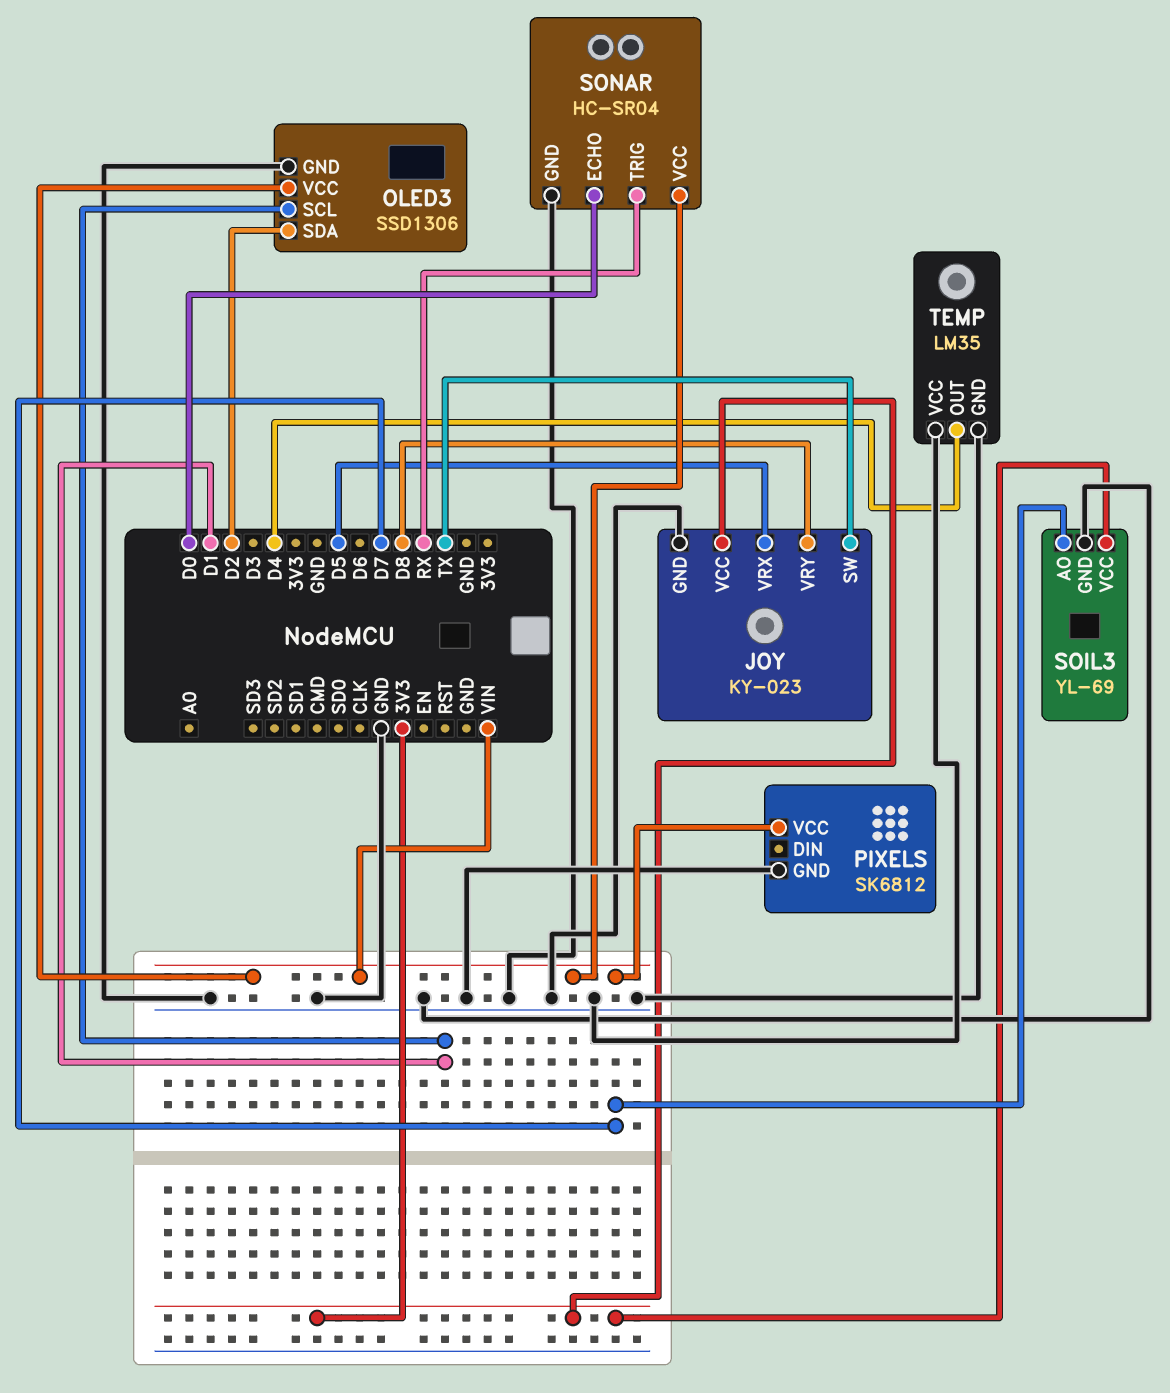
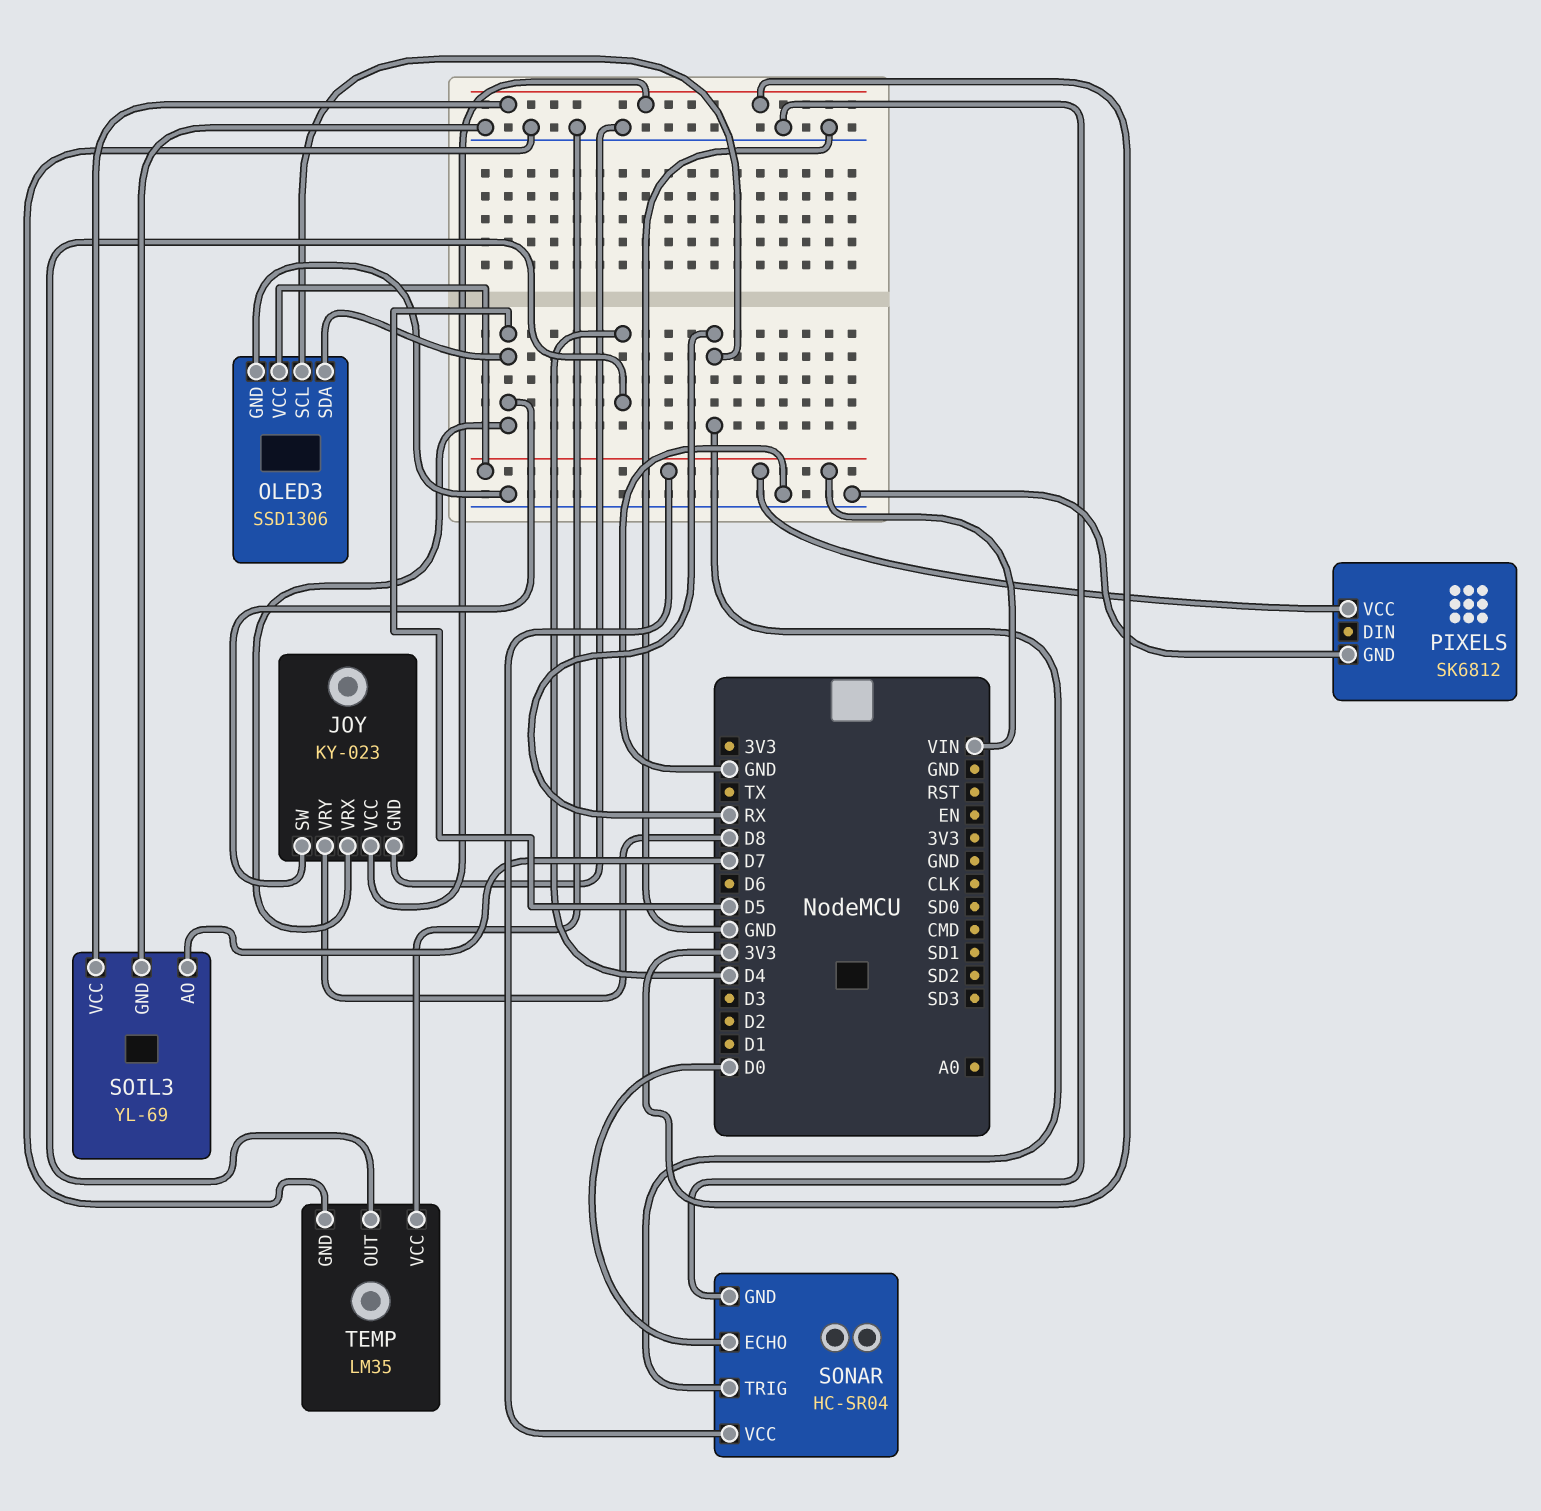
JOY pin SW: TX -> D5
OLED3 pin SCL: D1 -> RX
OLED3 pin SDA: D2 -> D5

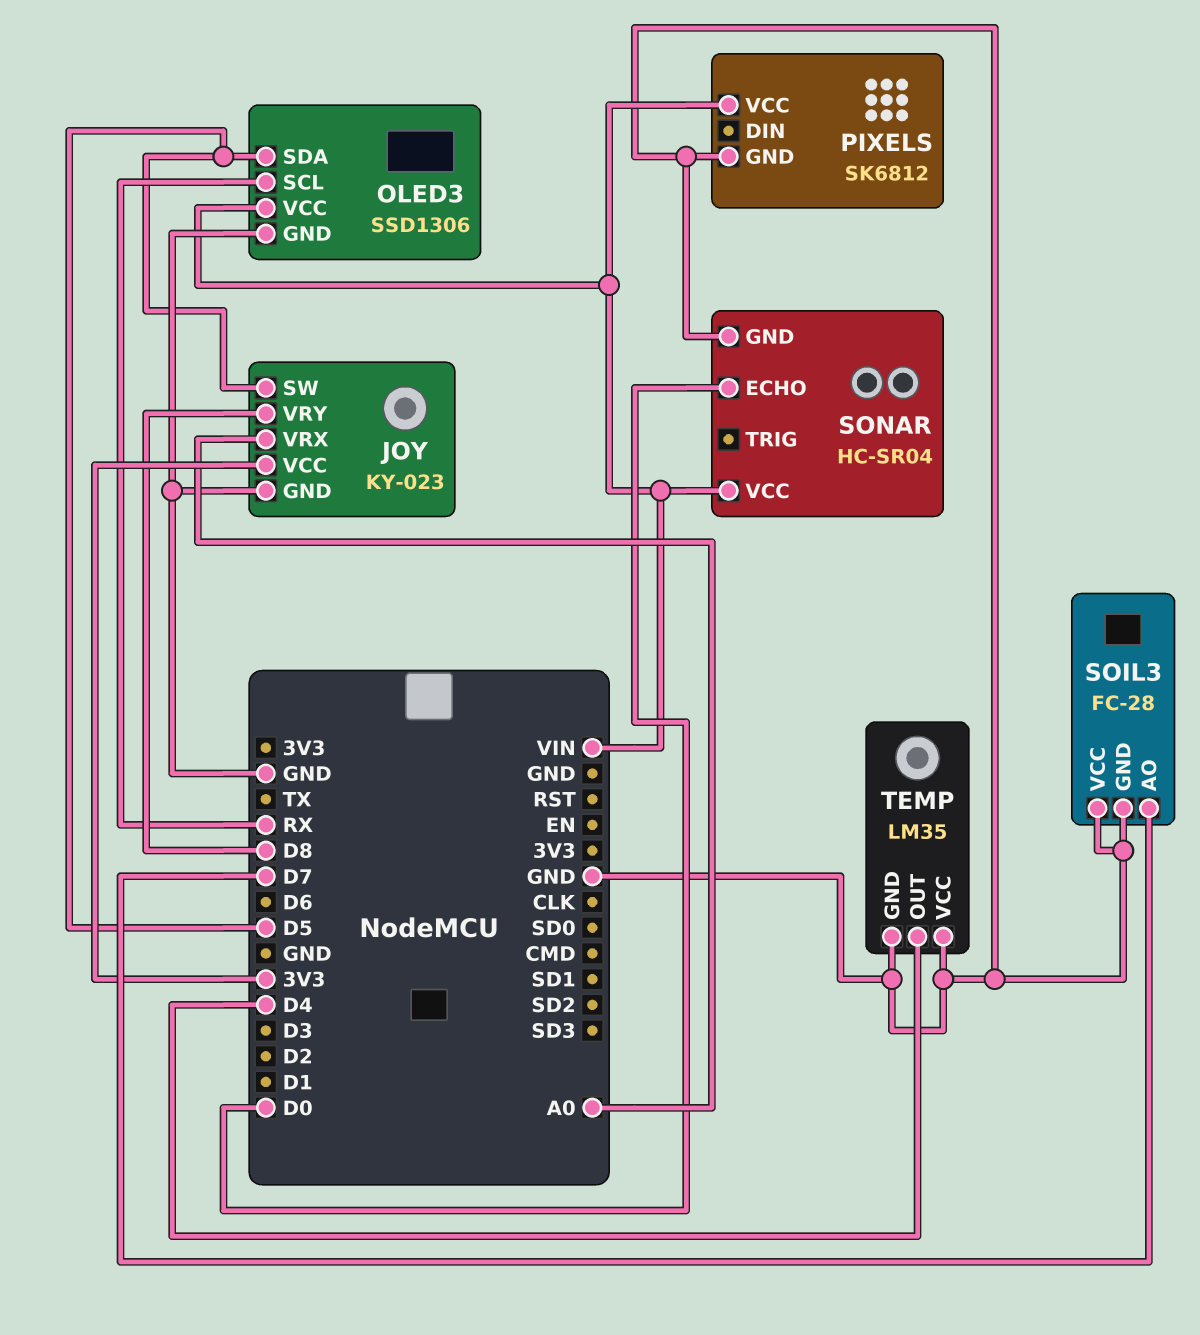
JOY pin VRX: D5 -> A0
SOIL3: YL-69 -> FC-28
SOIL3 pin VCC: 3V3 -> GND
SONAR pin TRIG: RX -> none

